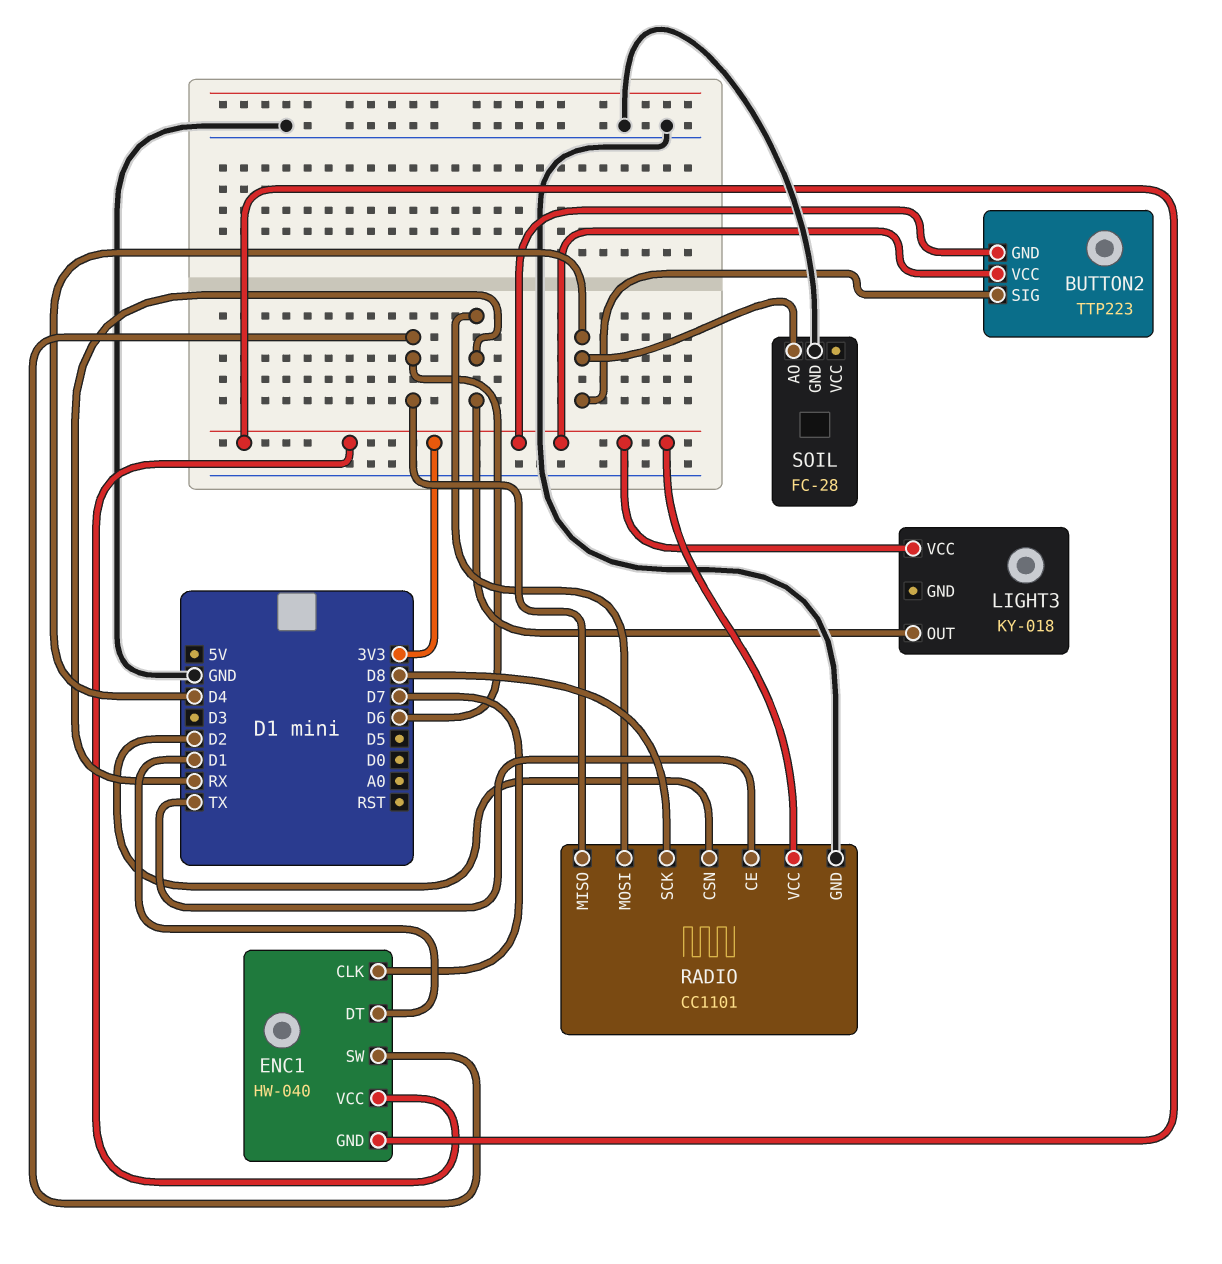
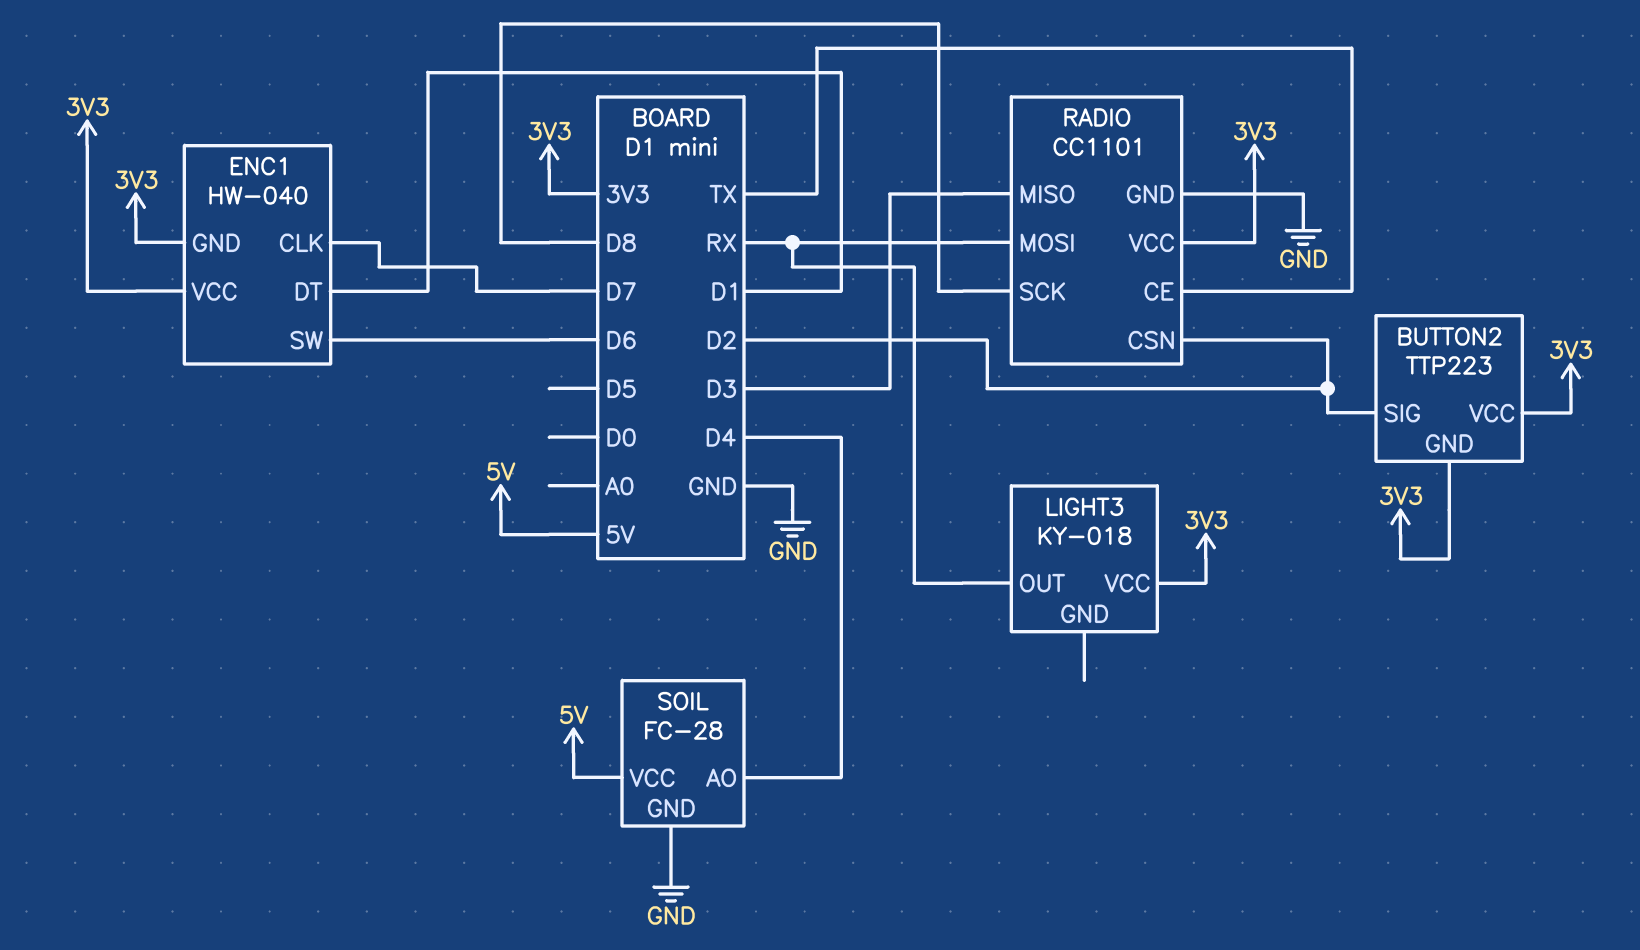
BUTTON2 pin SIG: D4 -> D2
RADIO pin MISO: D6 -> D3
SOIL pin VCC: none -> 5V

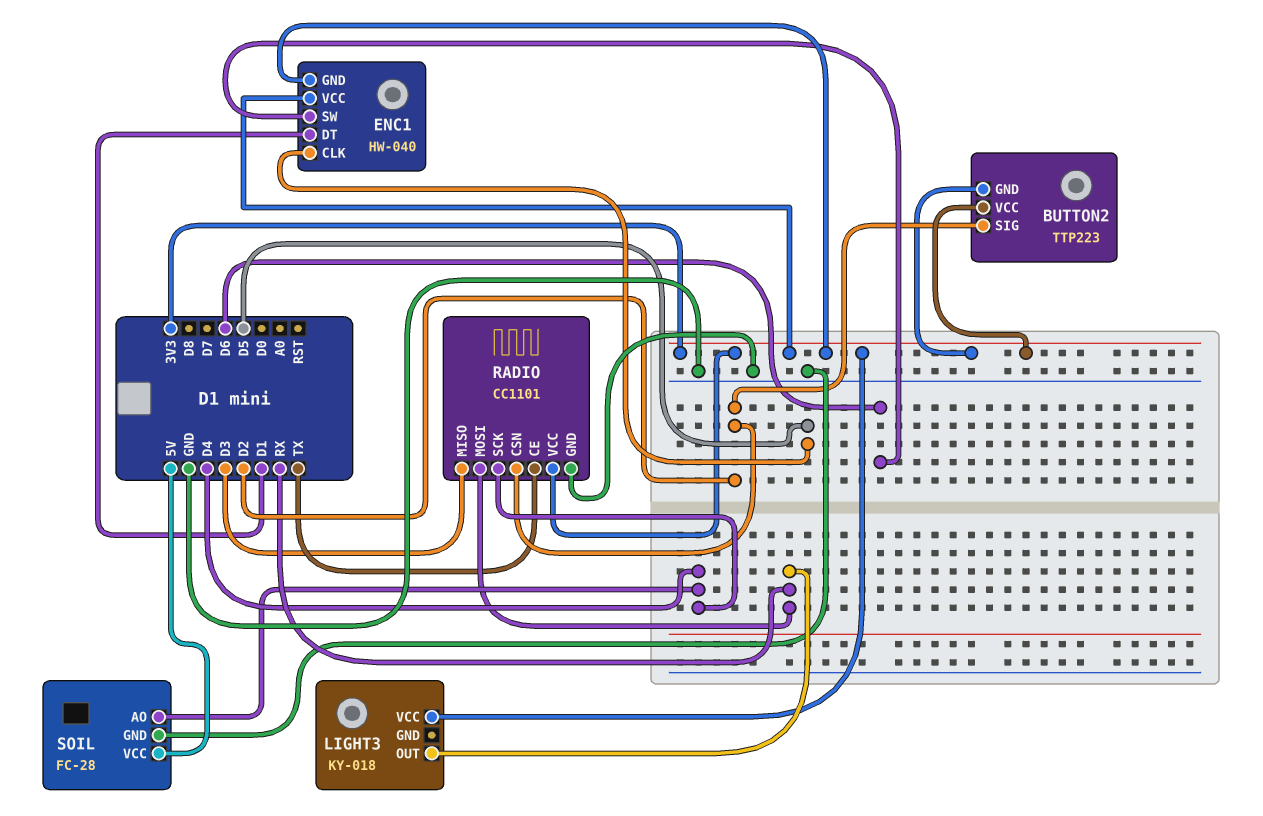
ENC1 pin CLK: D7 -> D5
RADIO pin SCK: D8 -> D4

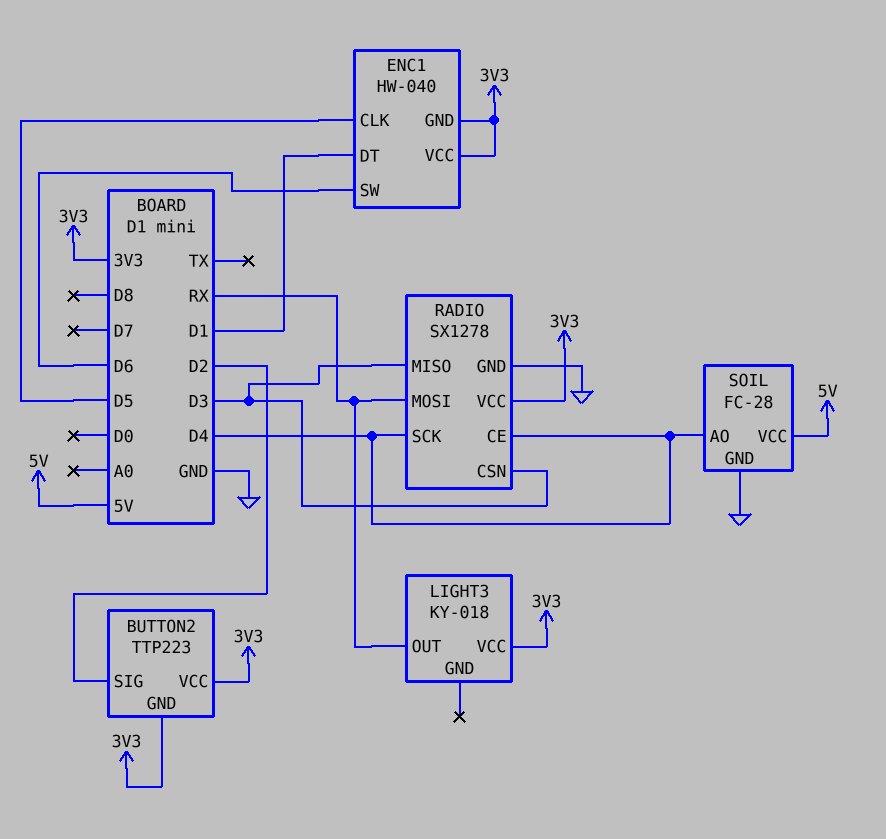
RADIO: CC1101 -> SX1278
RADIO pin CE: TX -> D4
RADIO pin CSN: D2 -> D3

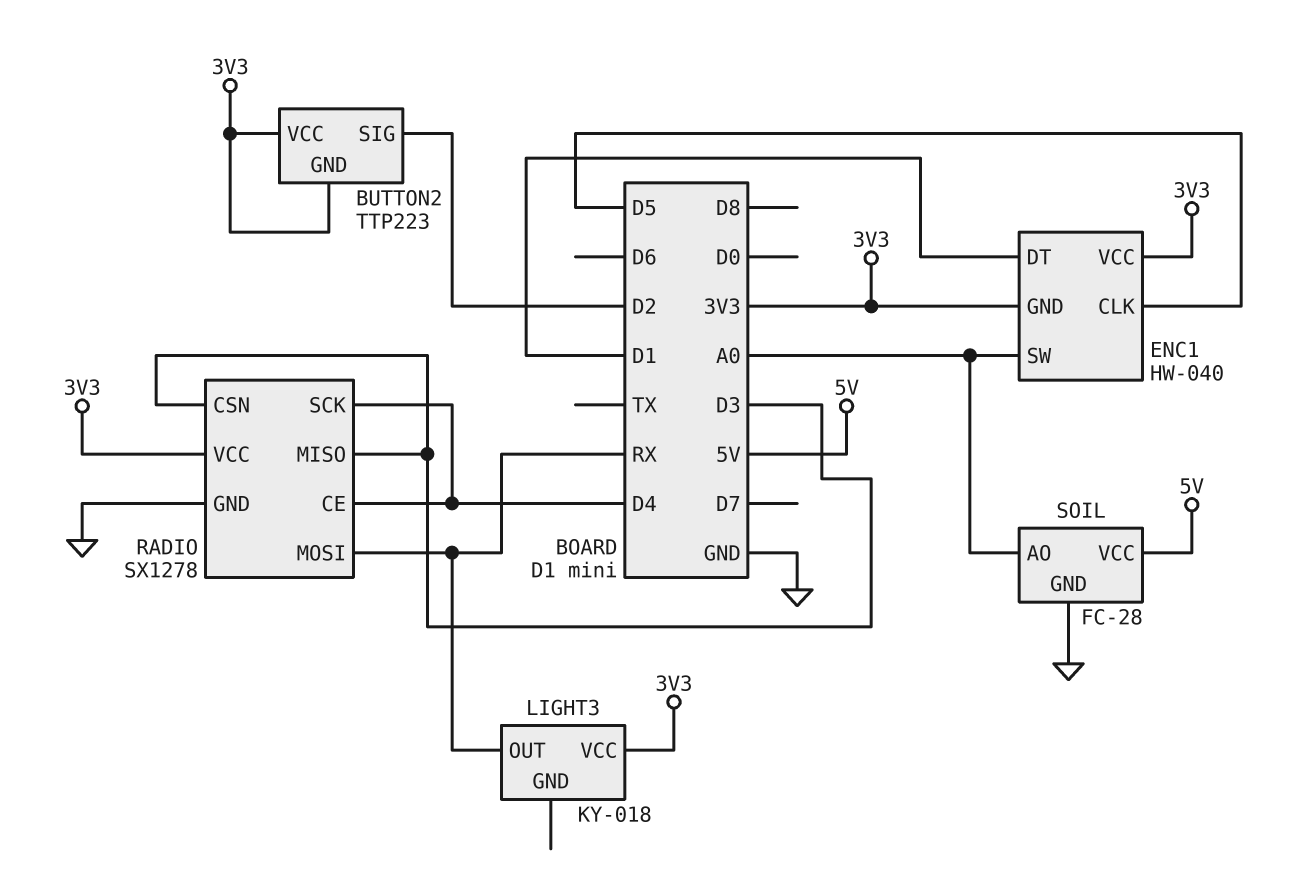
ENC1 pin SW: D6 -> A0
SOIL pin AO: D4 -> A0

